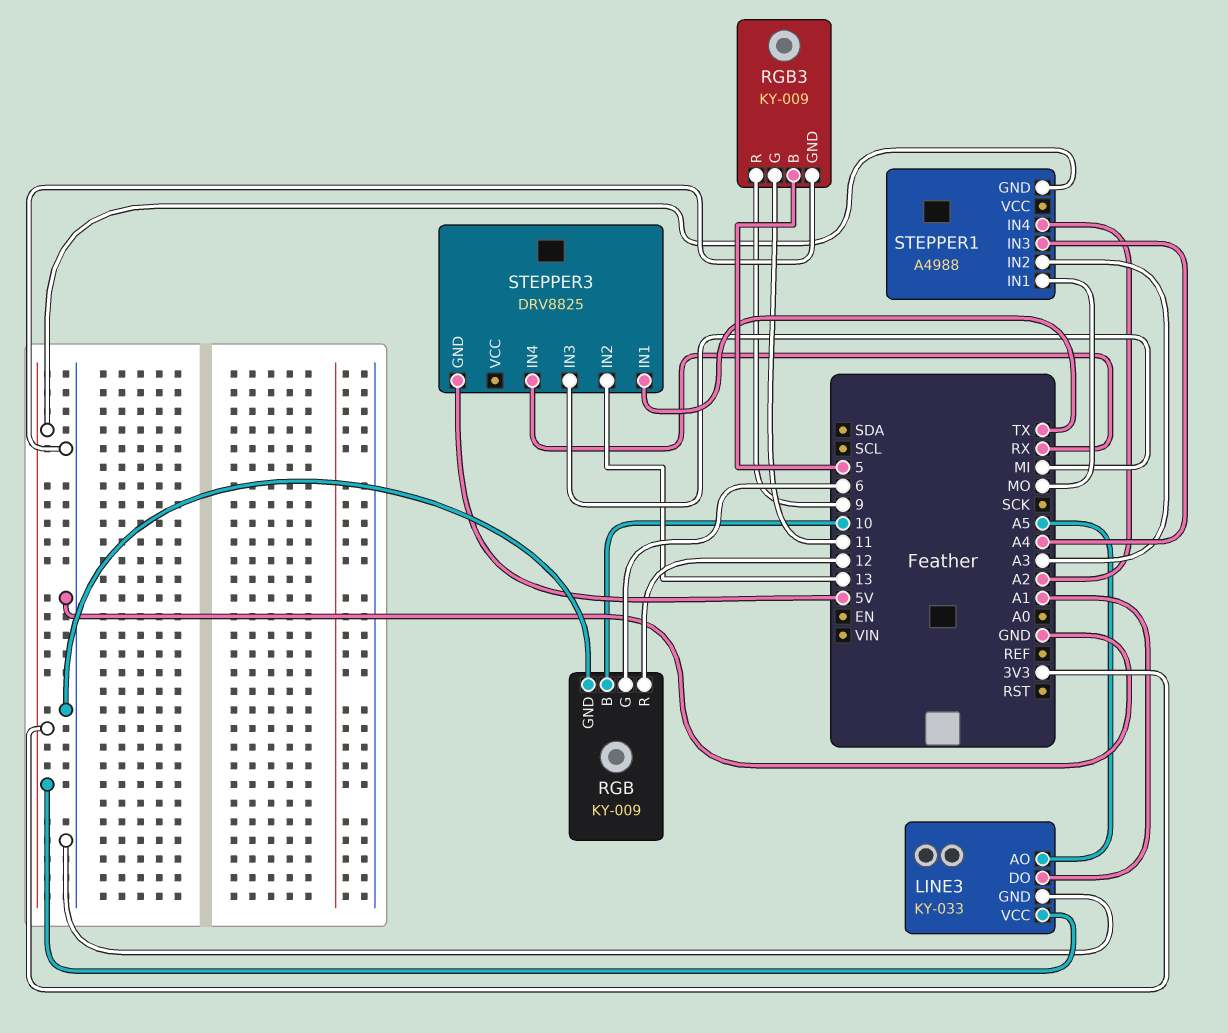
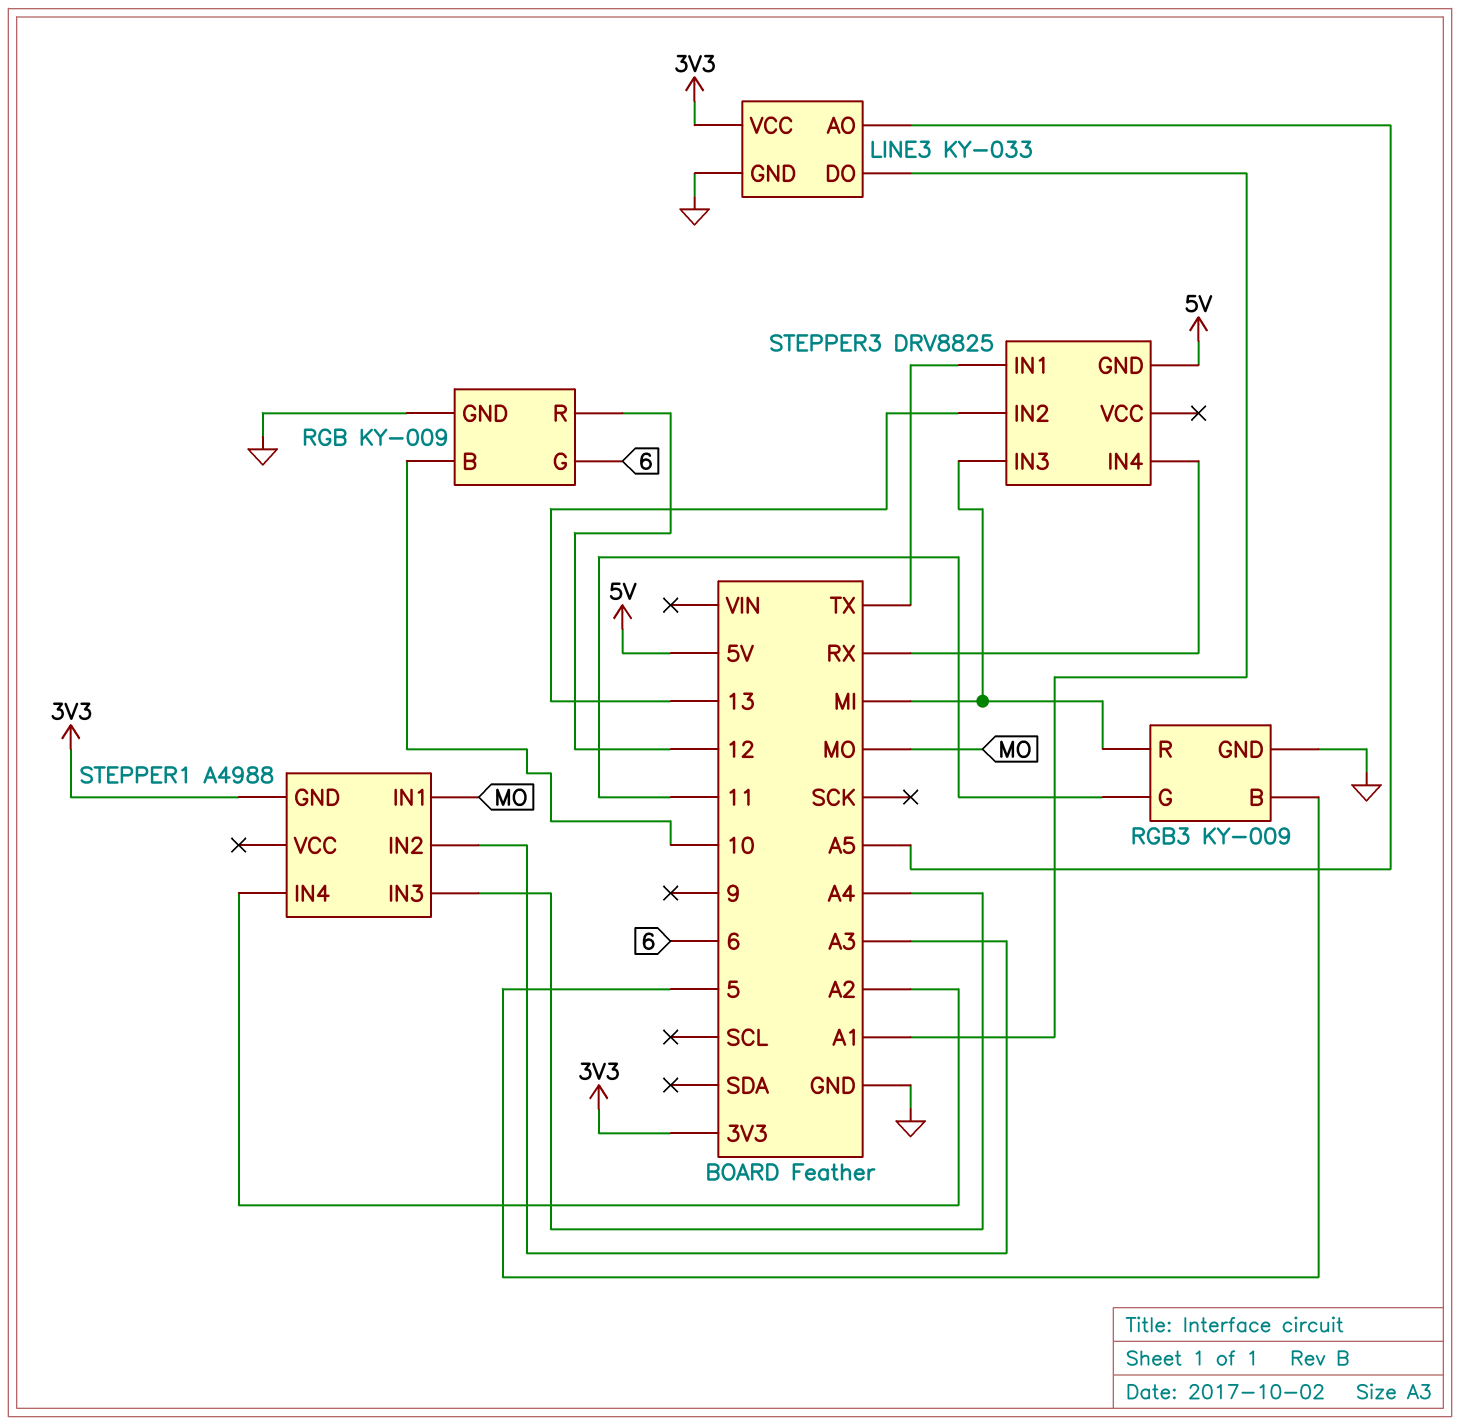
RGB3 pin R: 9 -> MI

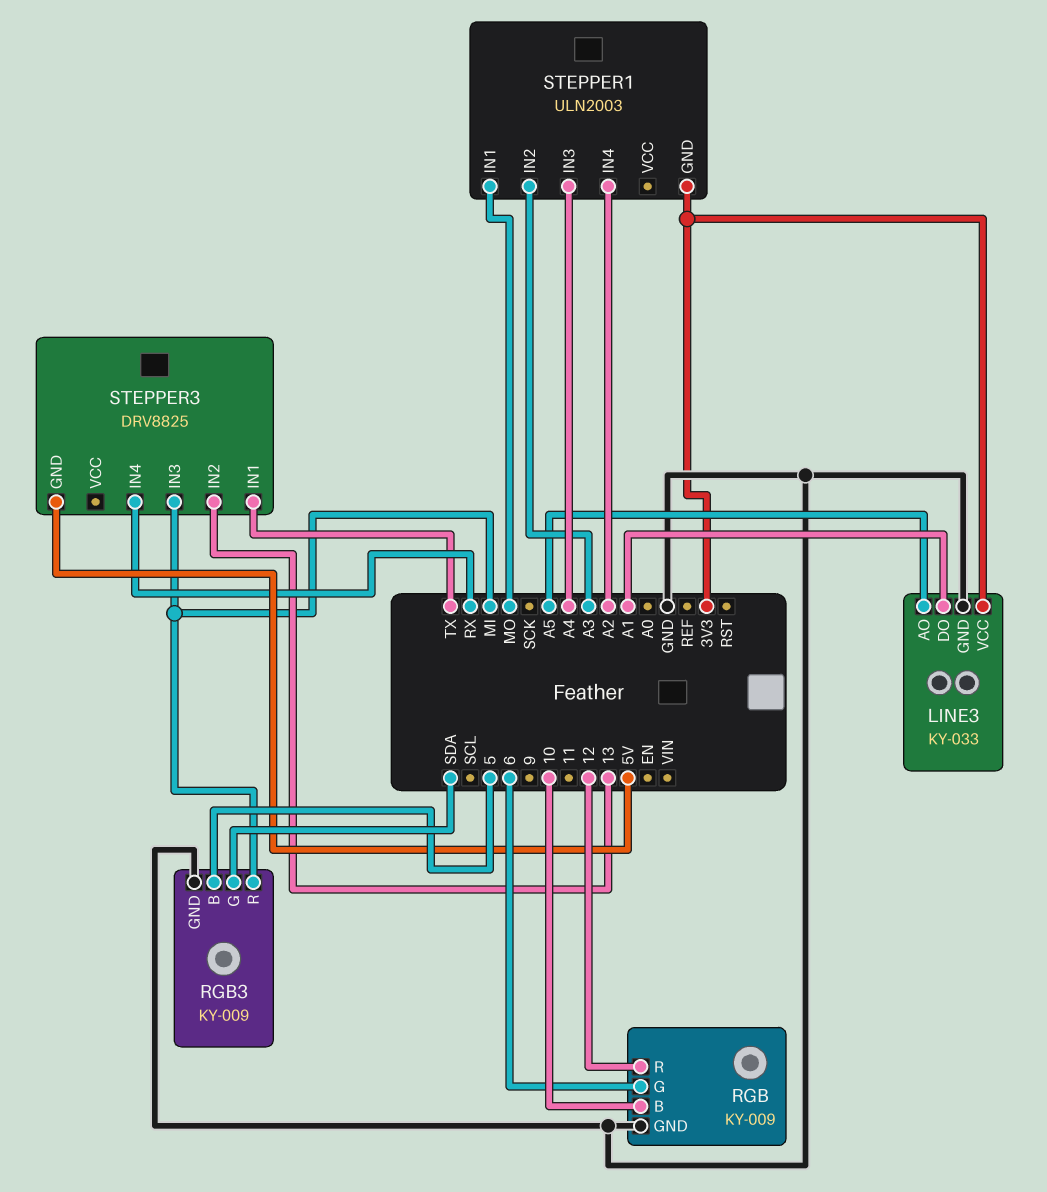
RGB3 pin G: 11 -> SDA
STEPPER1: A4988 -> ULN2003

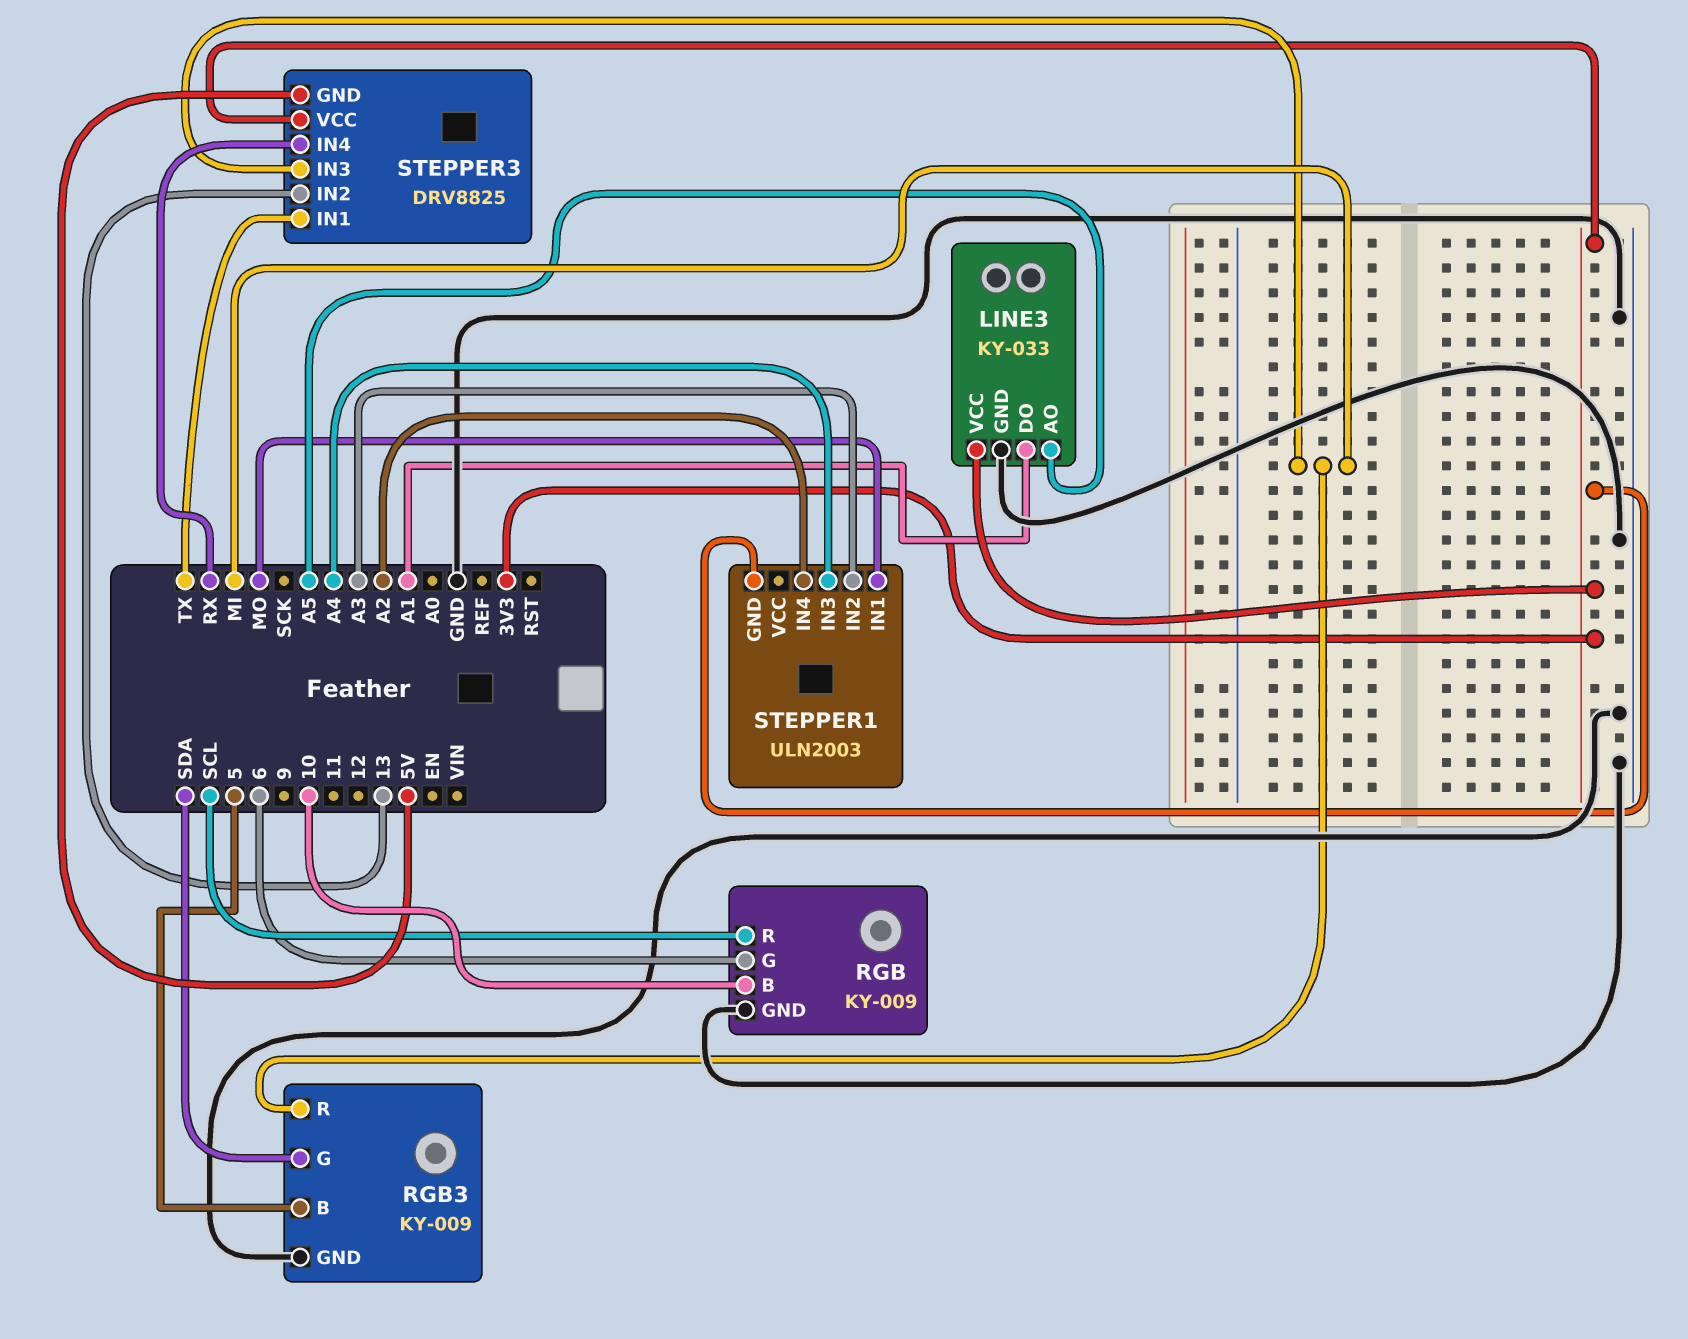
RGB pin R: 12 -> SCL
STEPPER3 pin VCC: none -> 3V3

